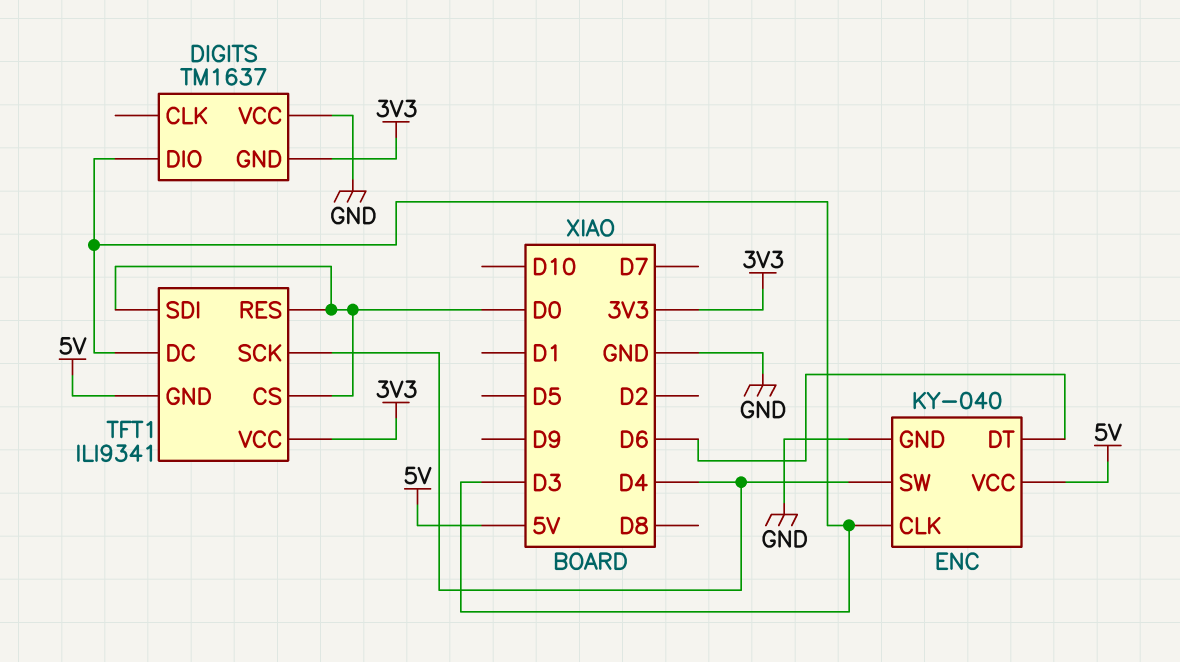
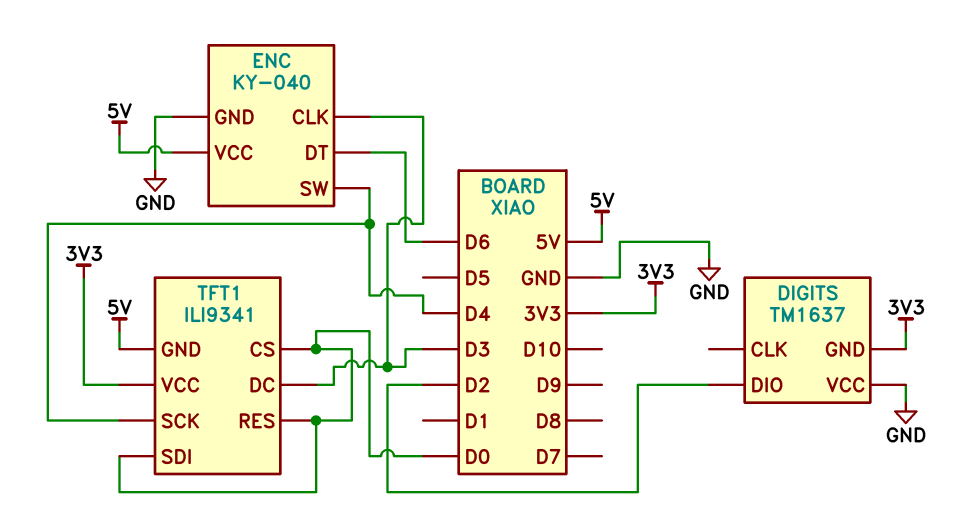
DIGITS pin DIO: D3 -> D2

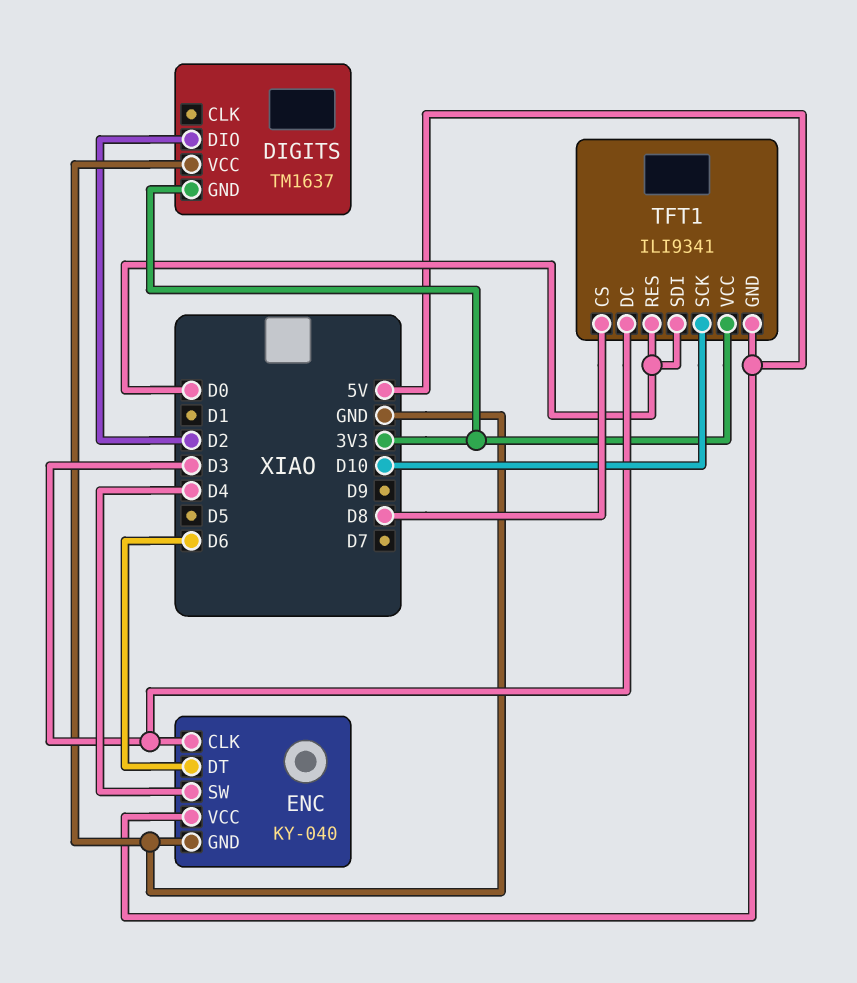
TFT1 pin CS: D0 -> D8
TFT1 pin SCK: D4 -> D10

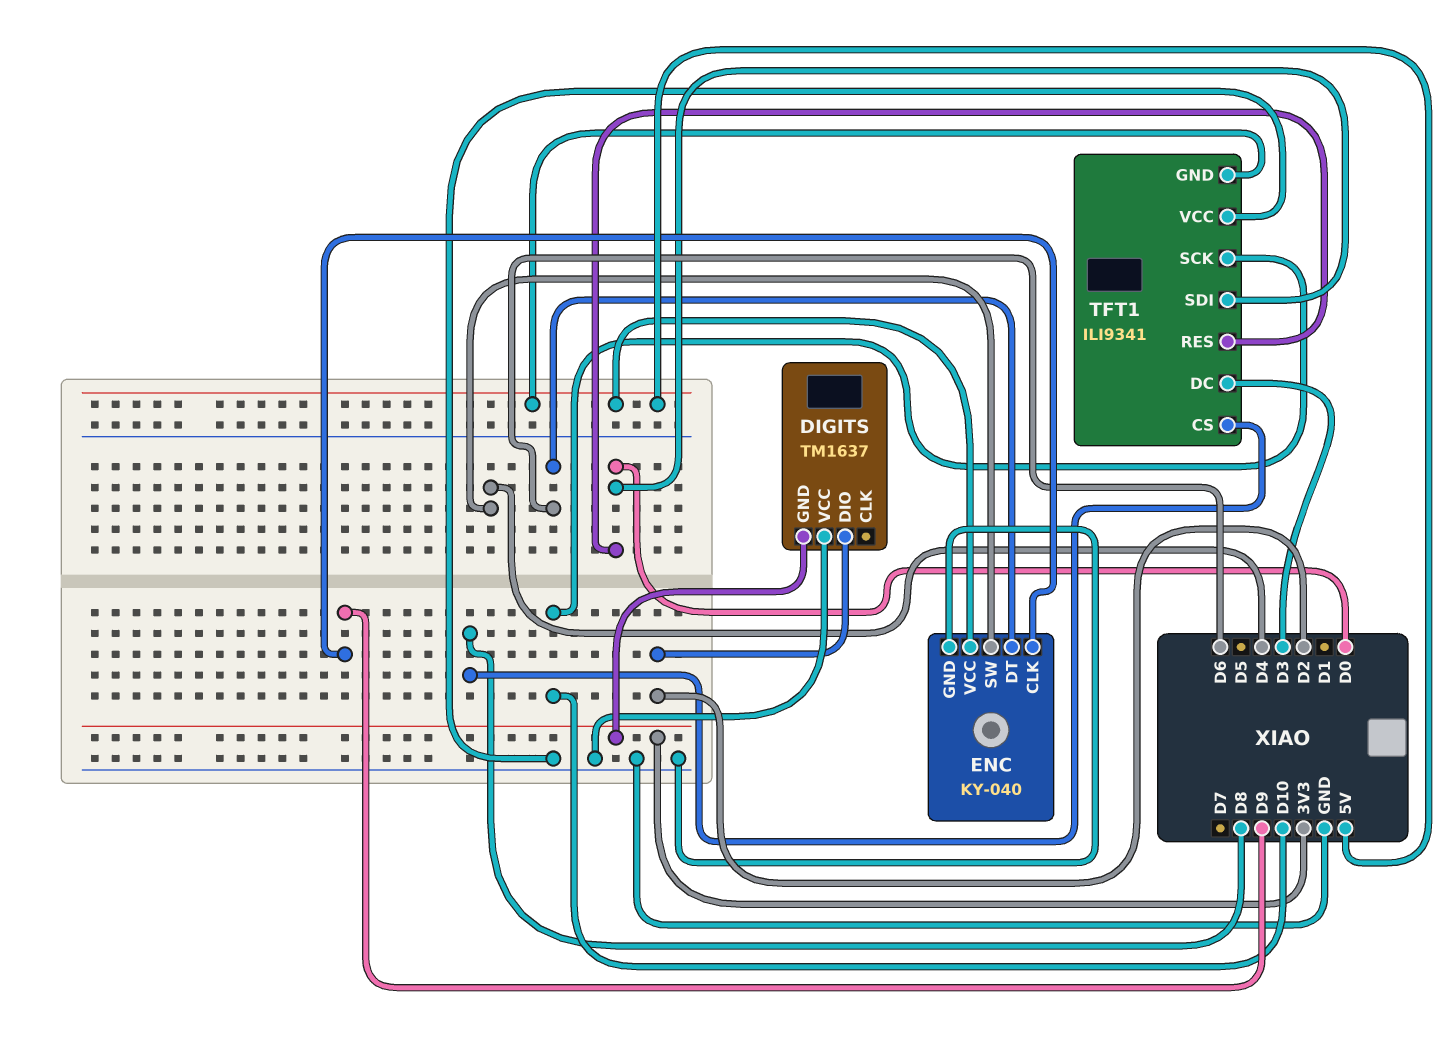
ENC pin CLK: D3 -> D9
TFT1 pin VCC: 3V3 -> GND

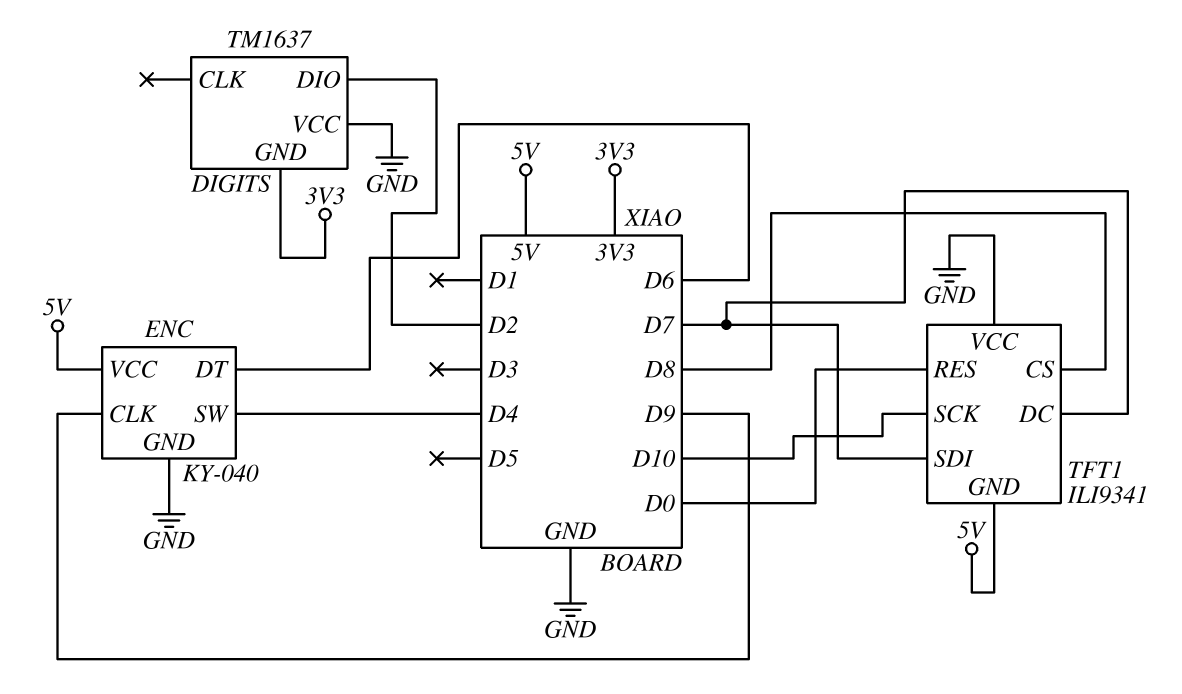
TFT1 pin DC: D3 -> D7
TFT1 pin SDI: D0 -> D7

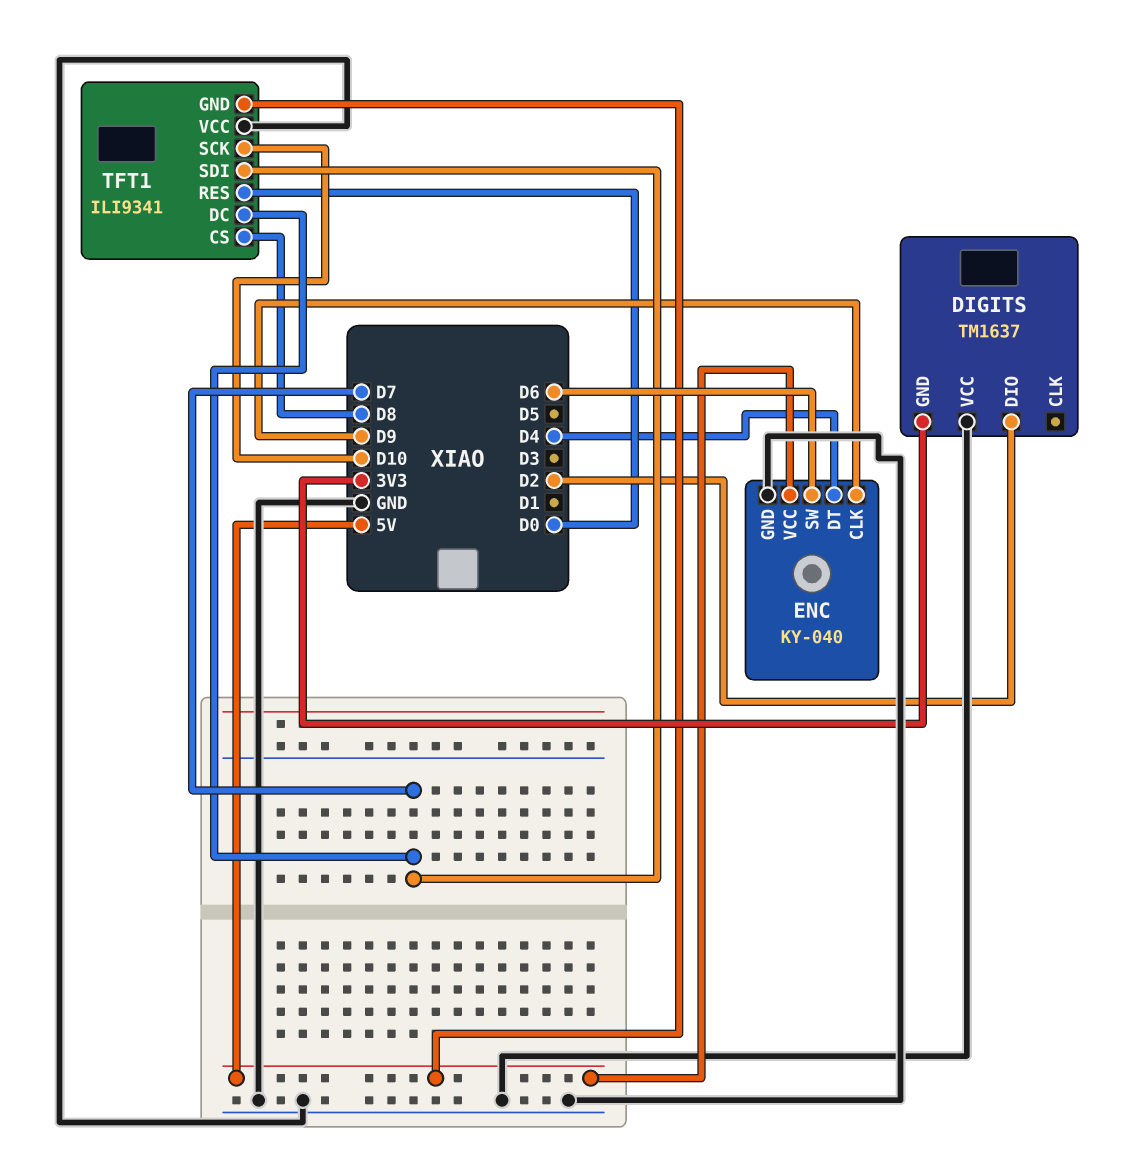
ENC pin DT: D6 -> D4
ENC pin SW: D4 -> D6

